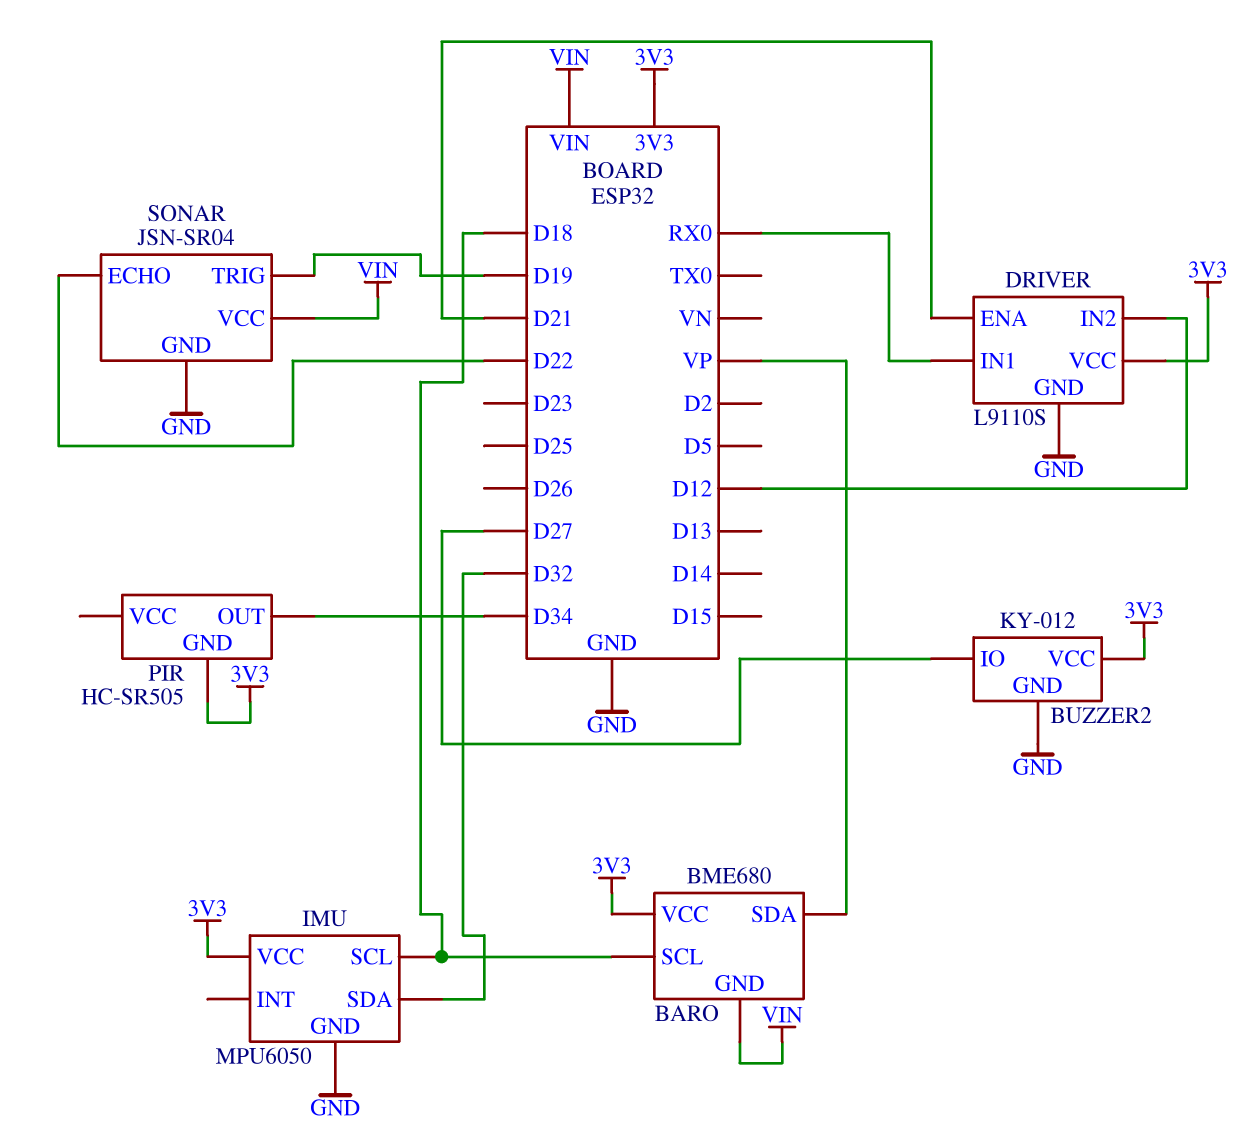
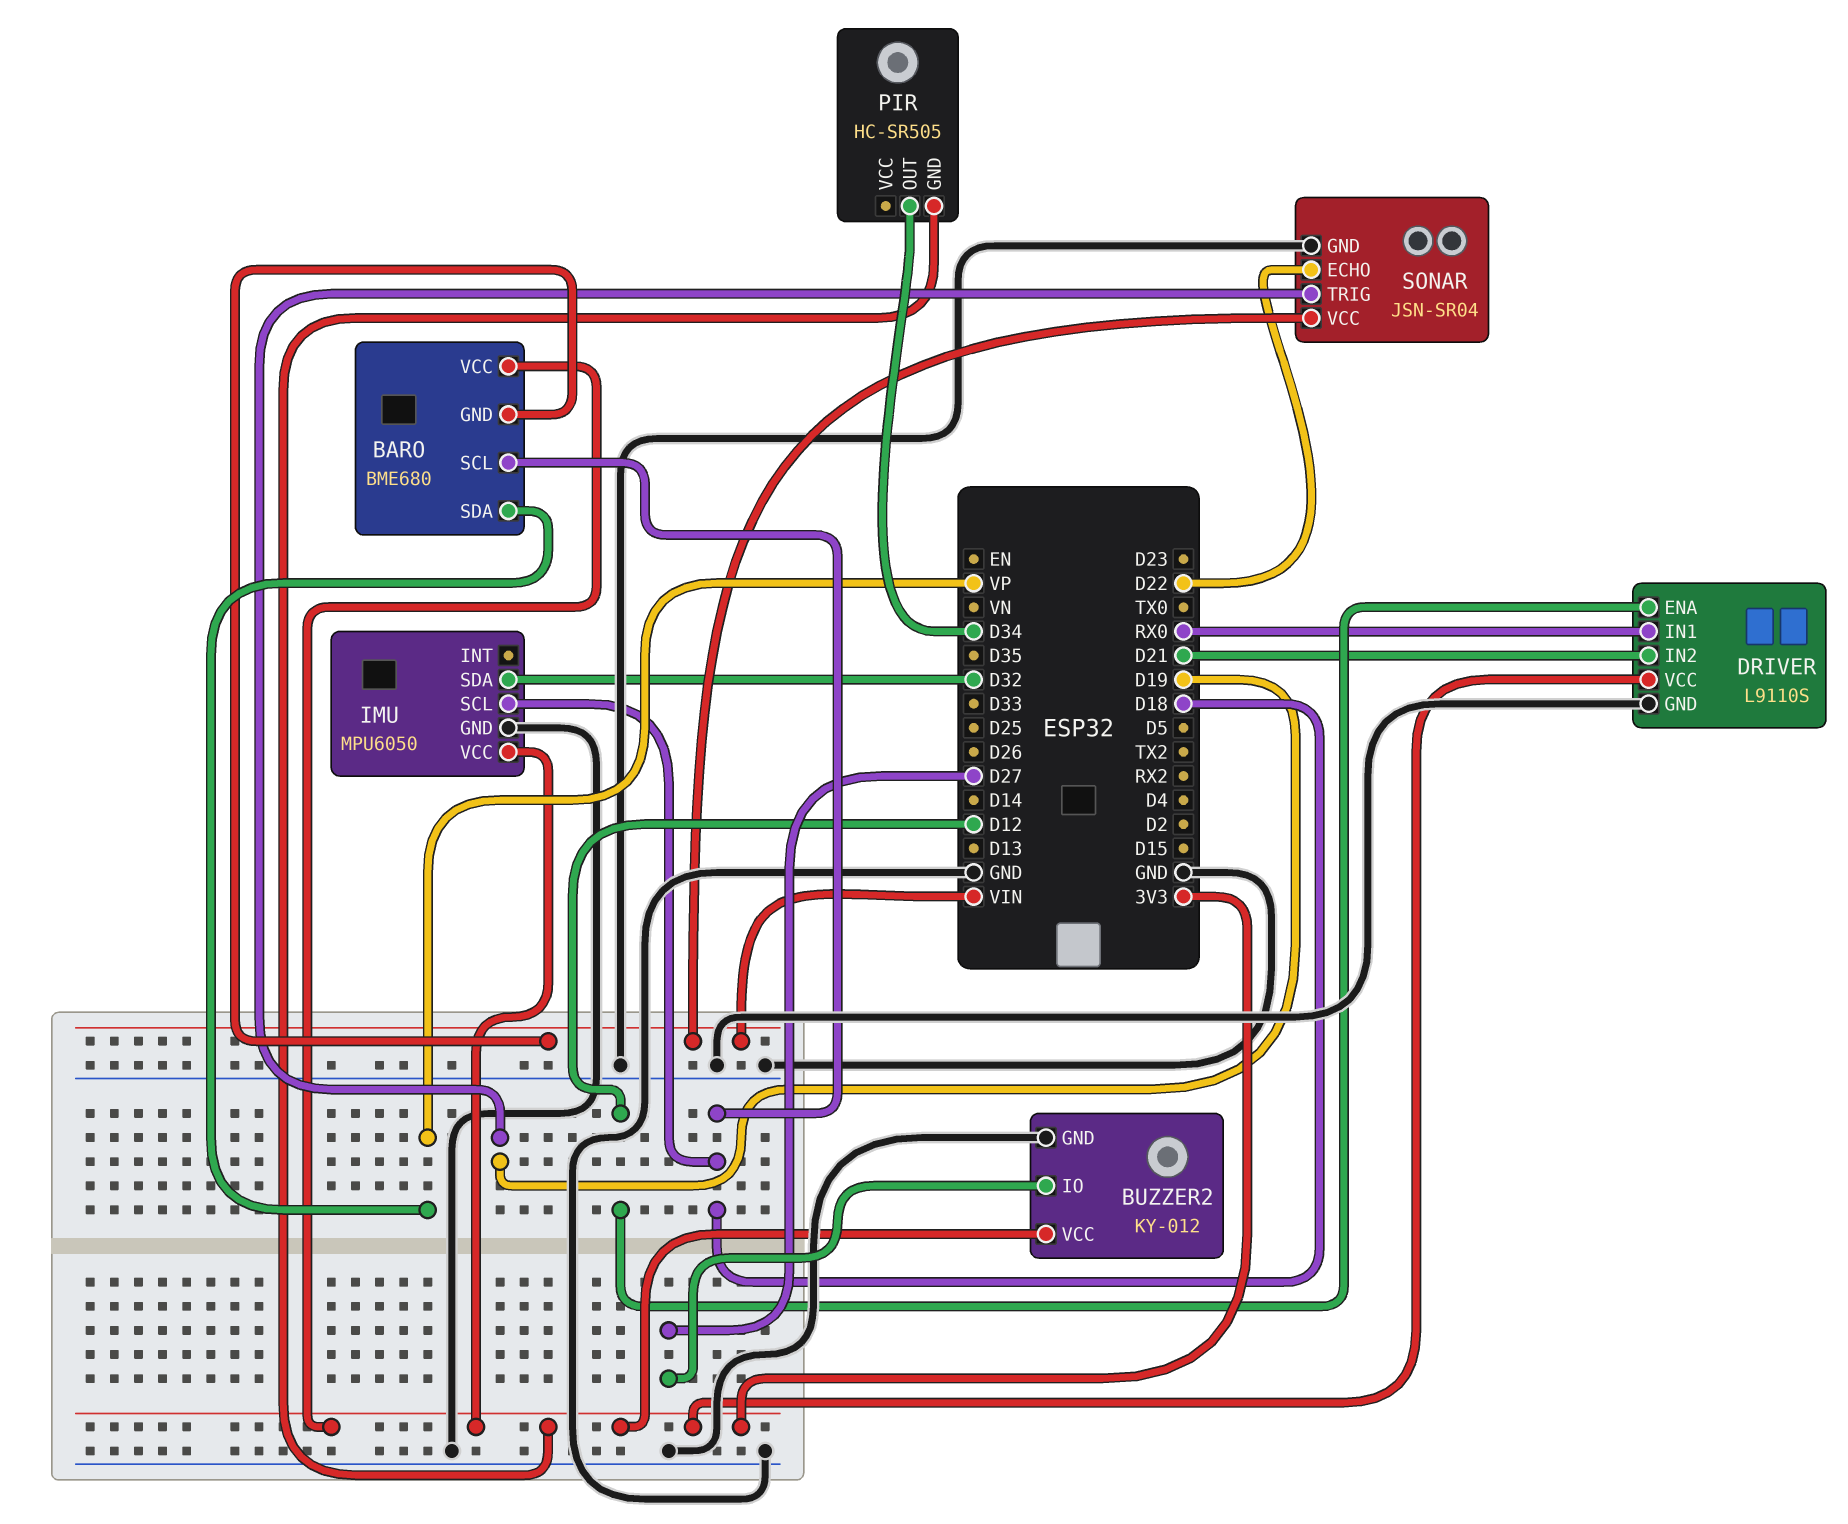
DRIVER pin ENA: D21 -> D12
DRIVER pin IN2: D12 -> D21

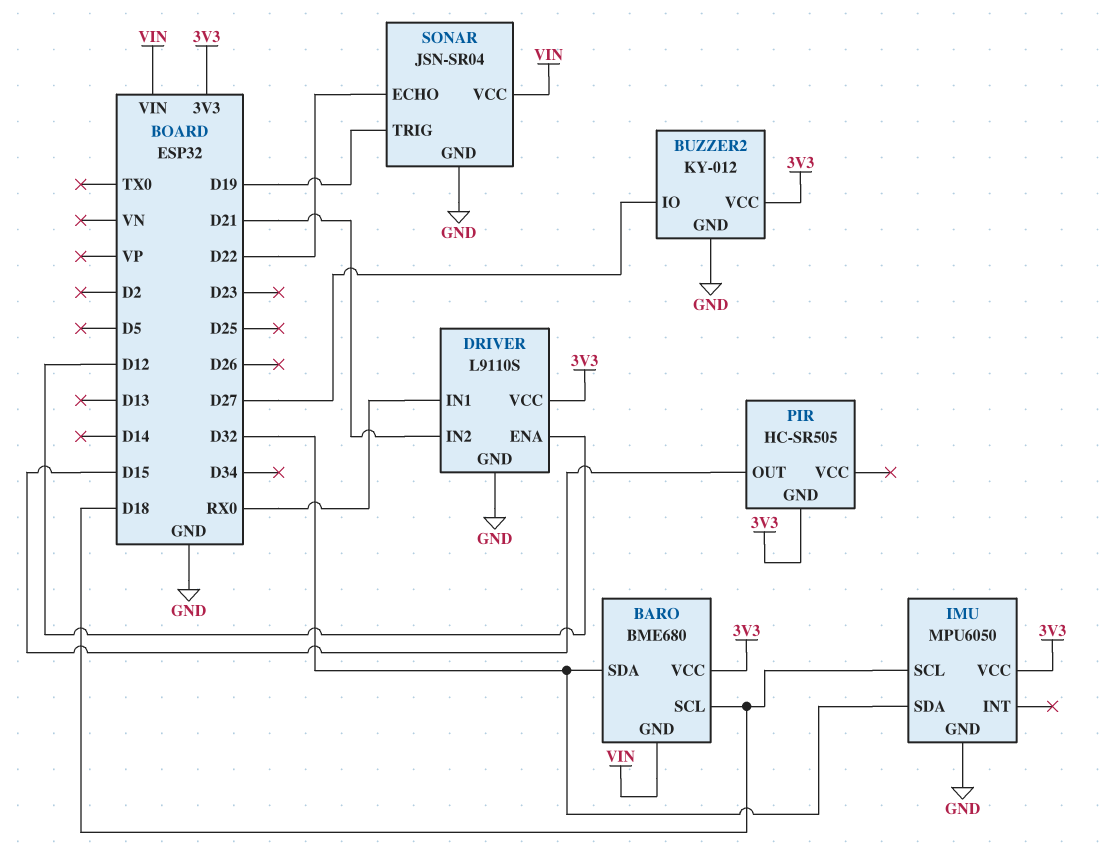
BARO pin SDA: VP -> D32
PIR pin OUT: D34 -> D15

